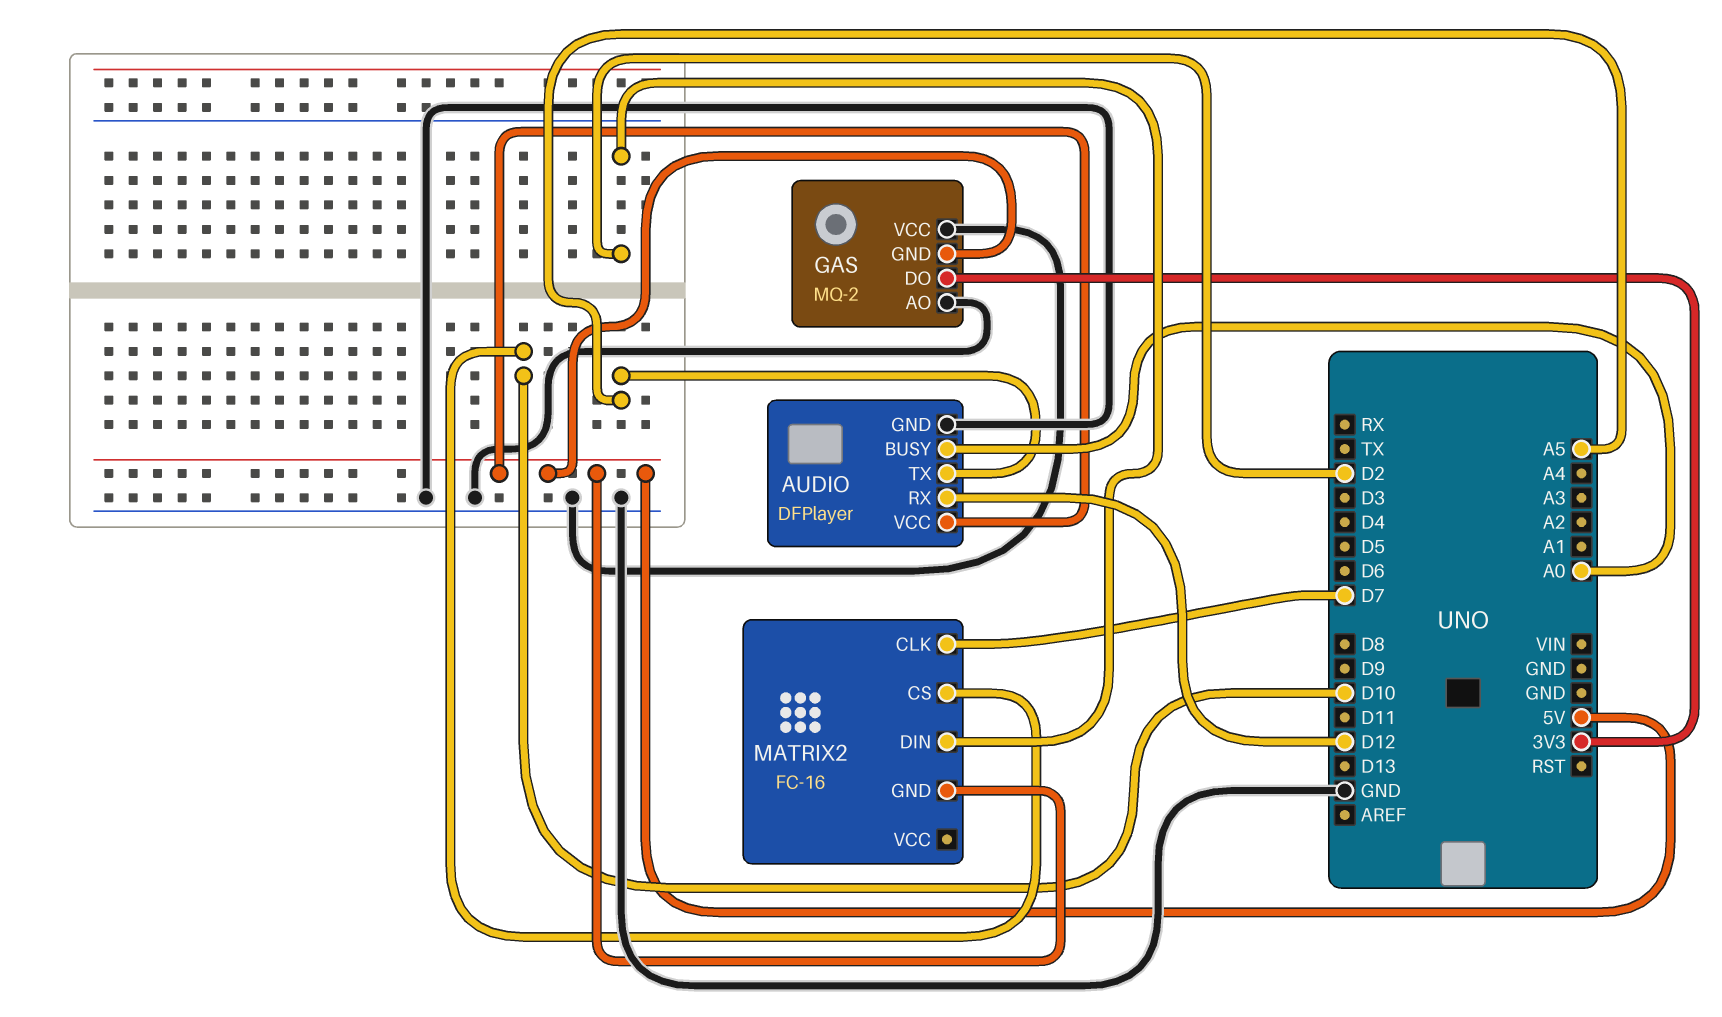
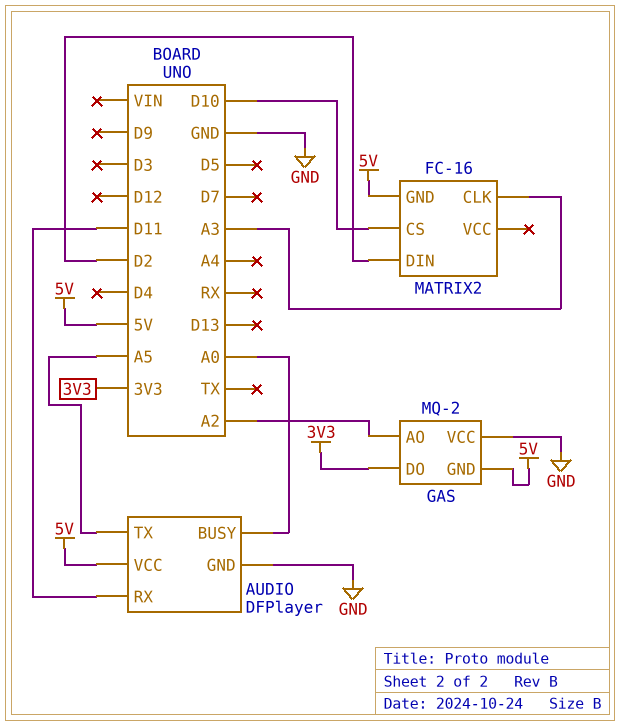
AUDIO pin RX: D12 -> D11
GAS pin AO: GND -> A2
MATRIX2 pin CLK: D7 -> A3

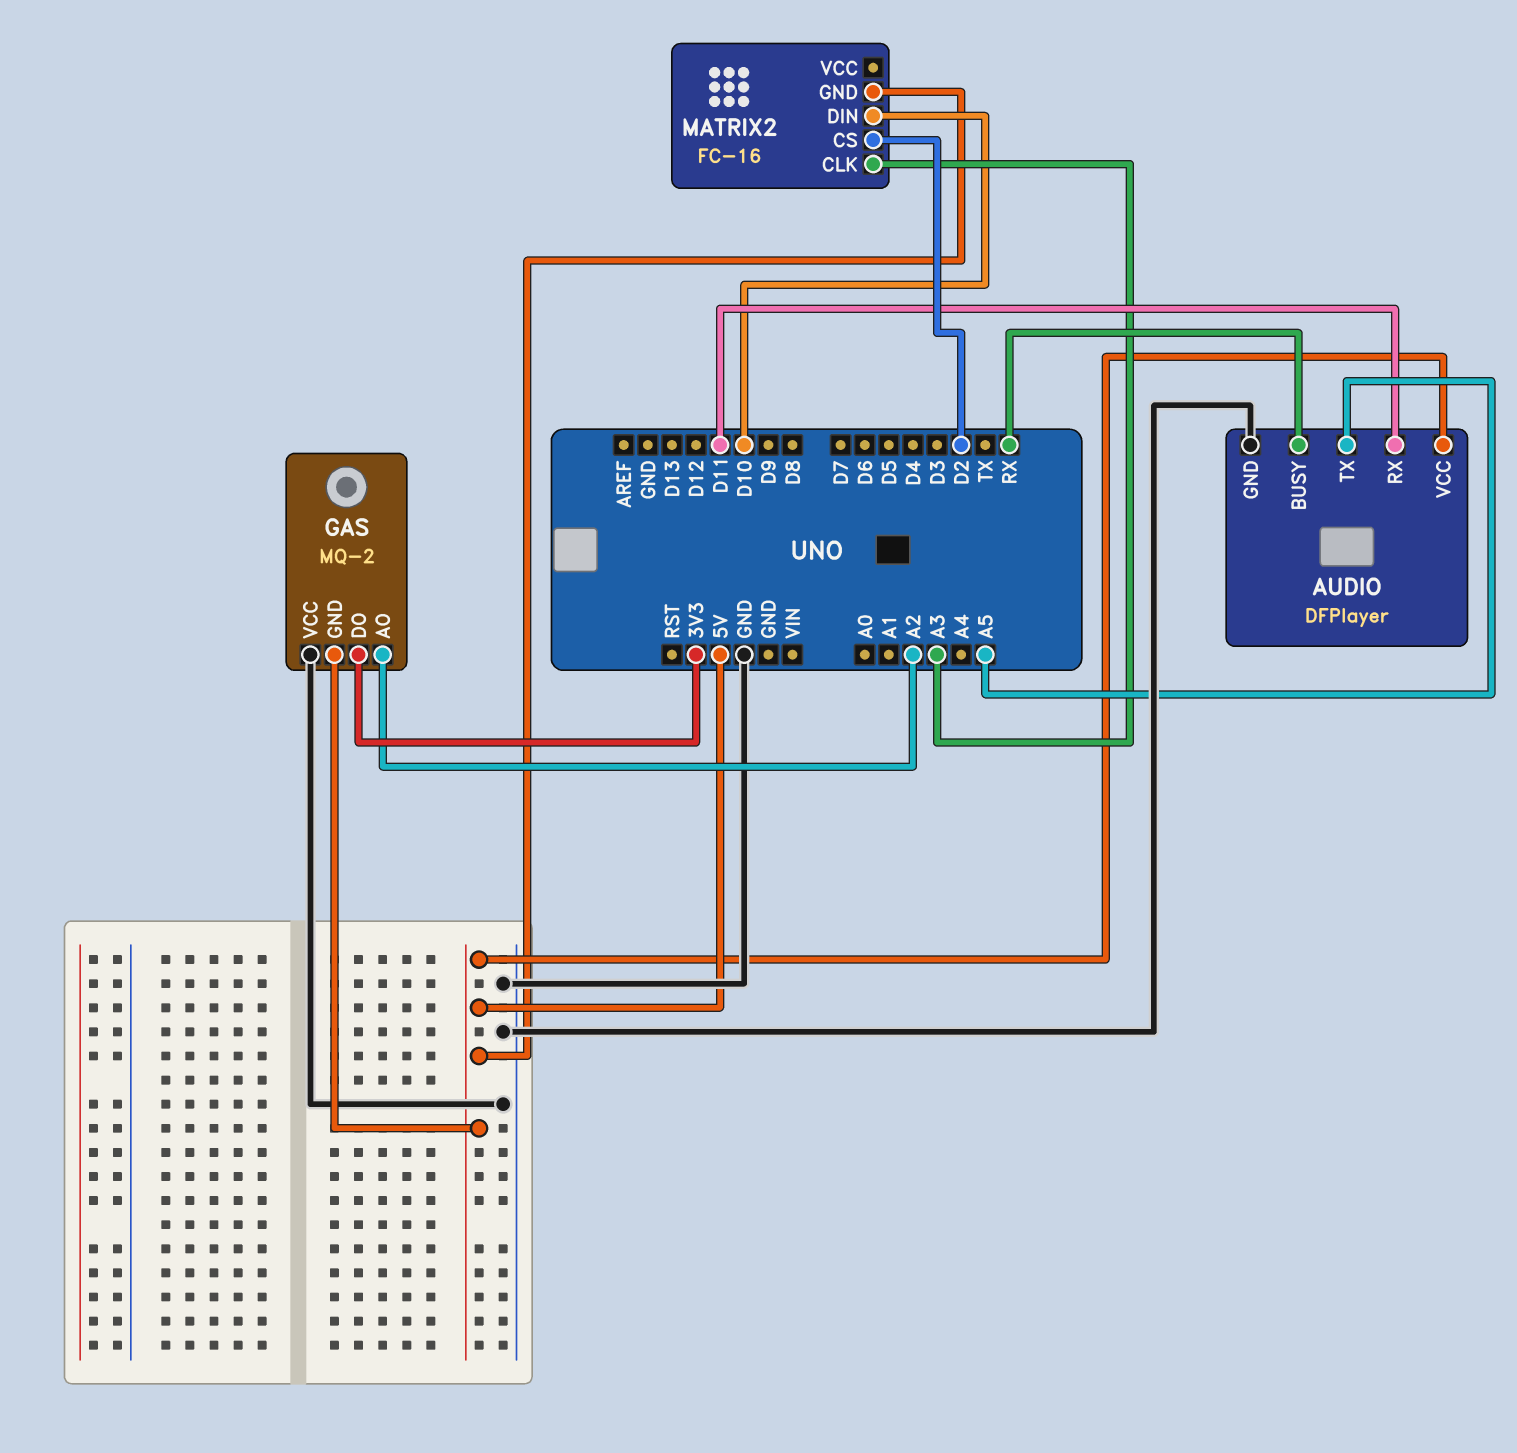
AUDIO pin BUSY: A0 -> RX
MATRIX2 pin CS: D10 -> D2
MATRIX2 pin DIN: D2 -> D10

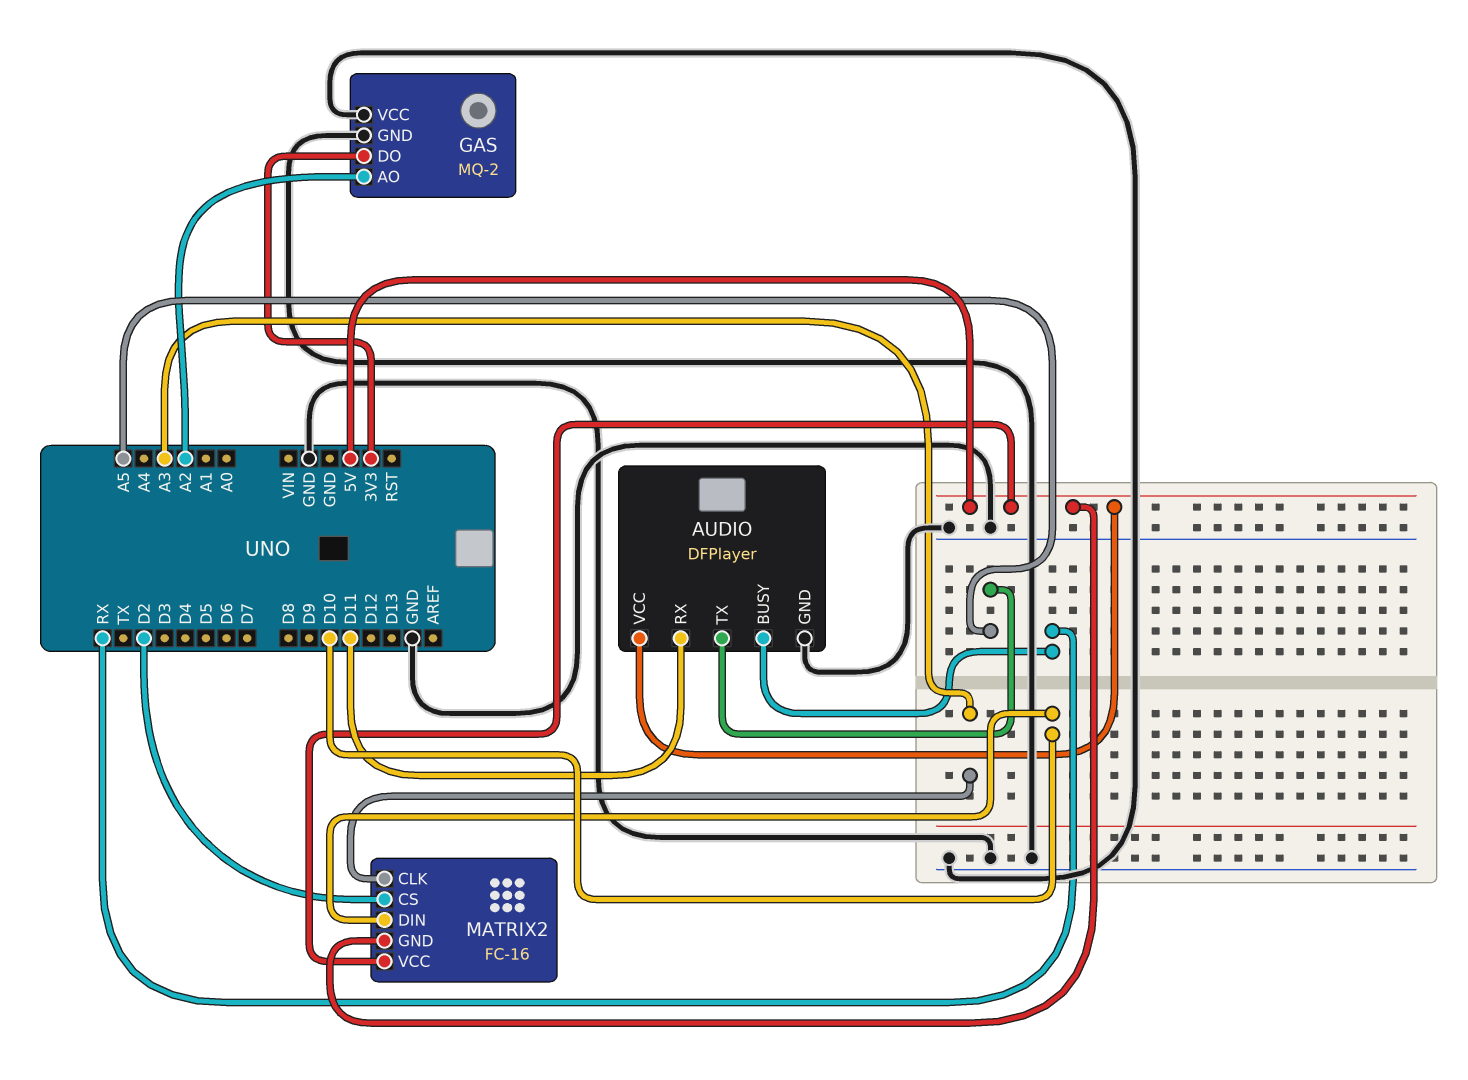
GAS pin GND: 5V -> GND
MATRIX2 pin VCC: none -> 5V

